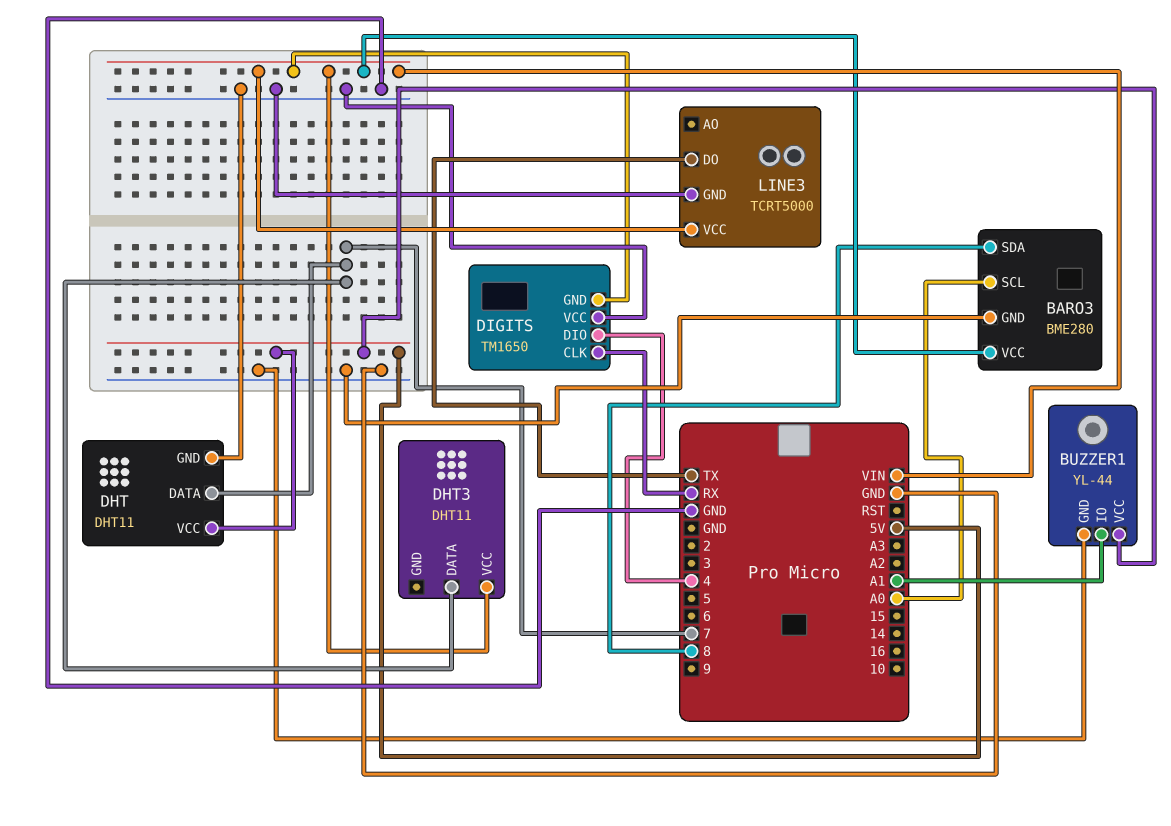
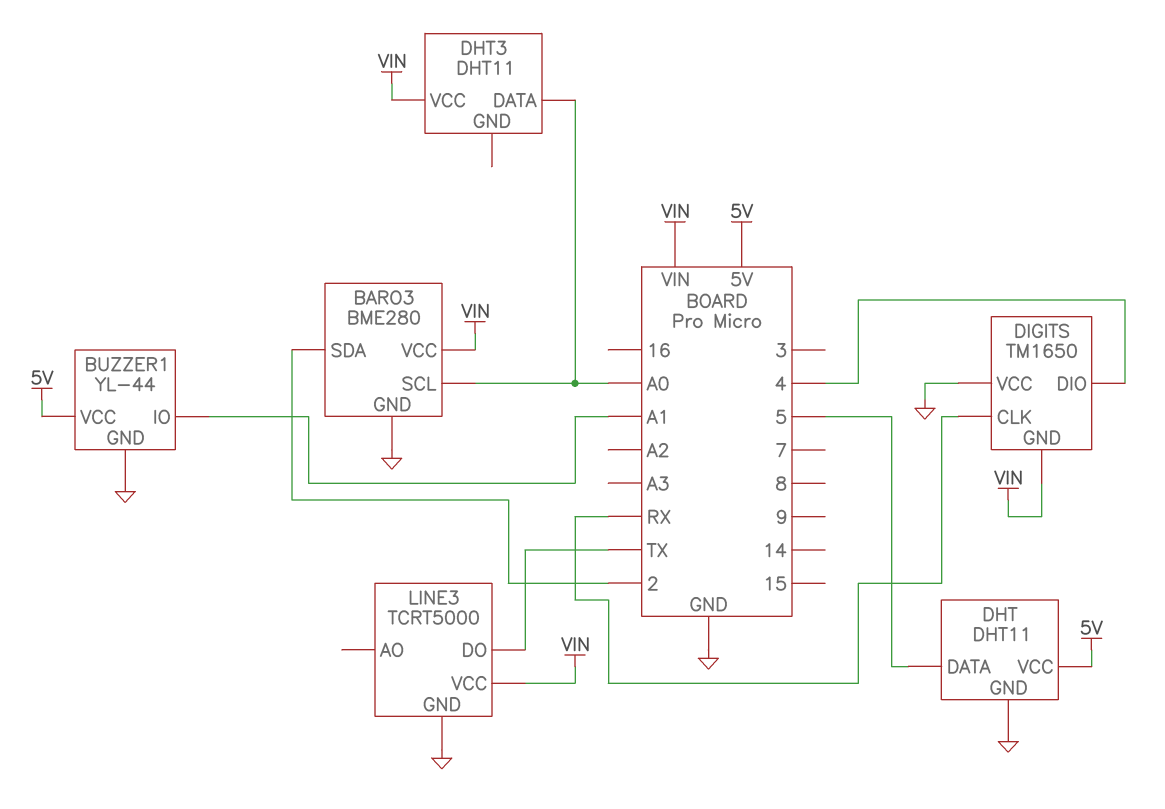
BARO3 pin SDA: 8 -> 2
DHT pin DATA: 7 -> 5
DHT3 pin DATA: 7 -> A0

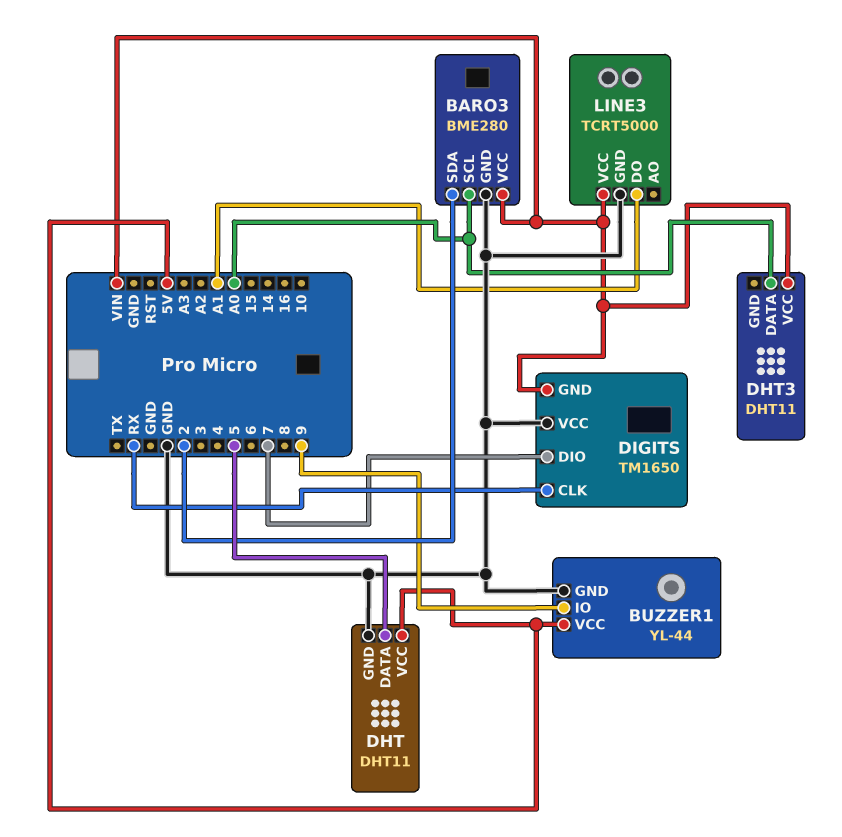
BUZZER1 pin IO: A1 -> 9
DIGITS pin DIO: 4 -> 7
LINE3 pin DO: TX -> A1

